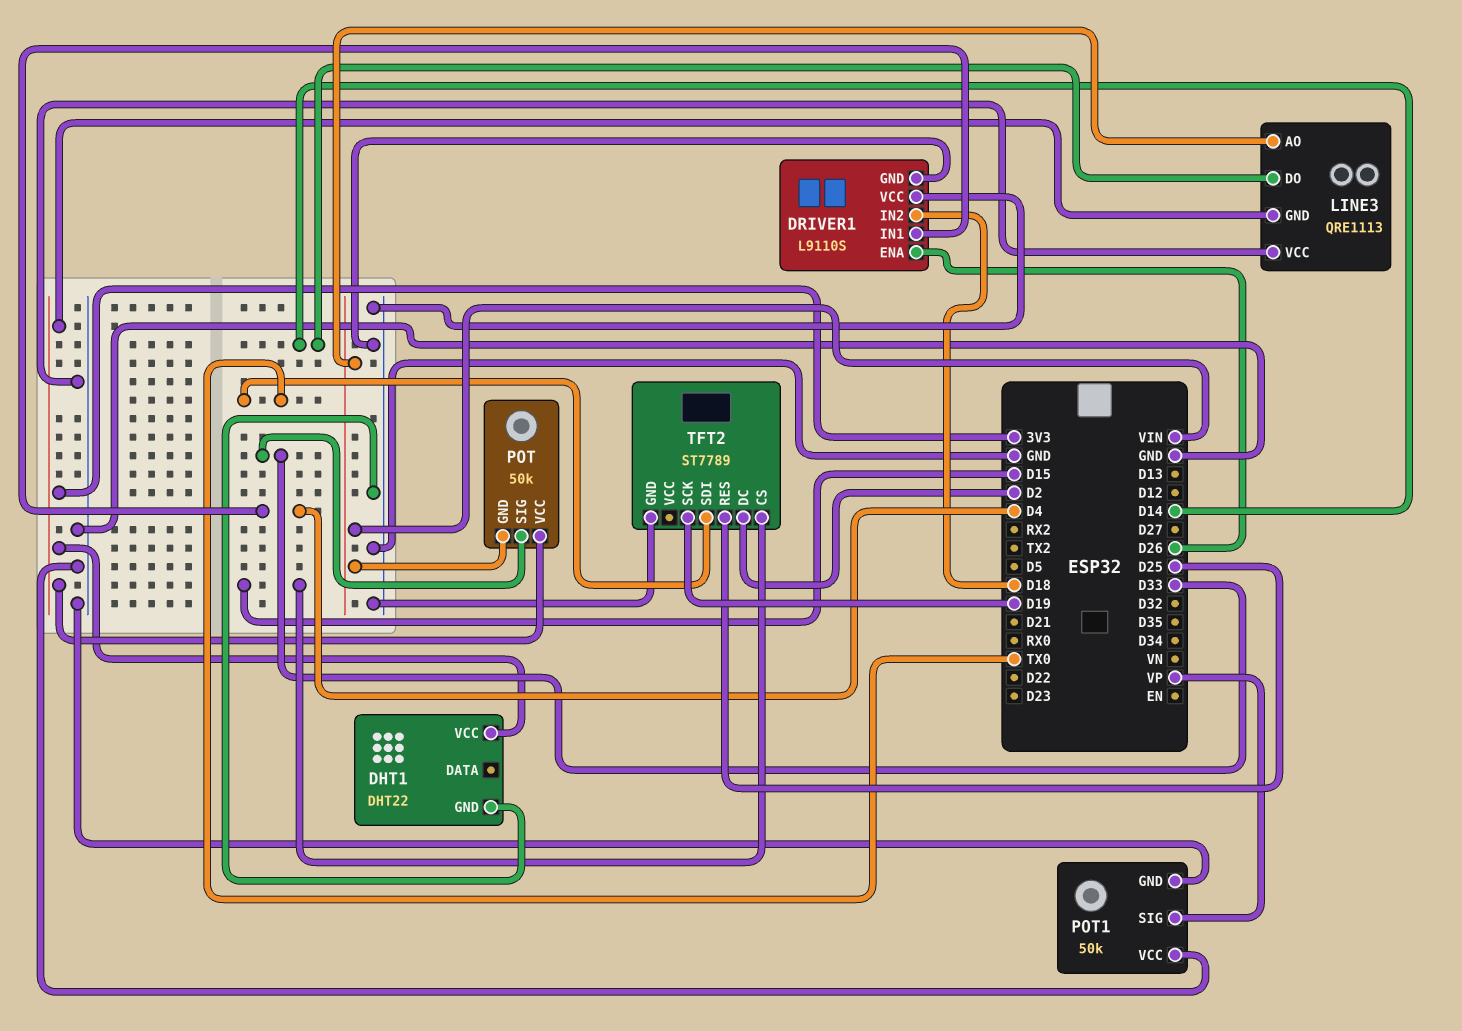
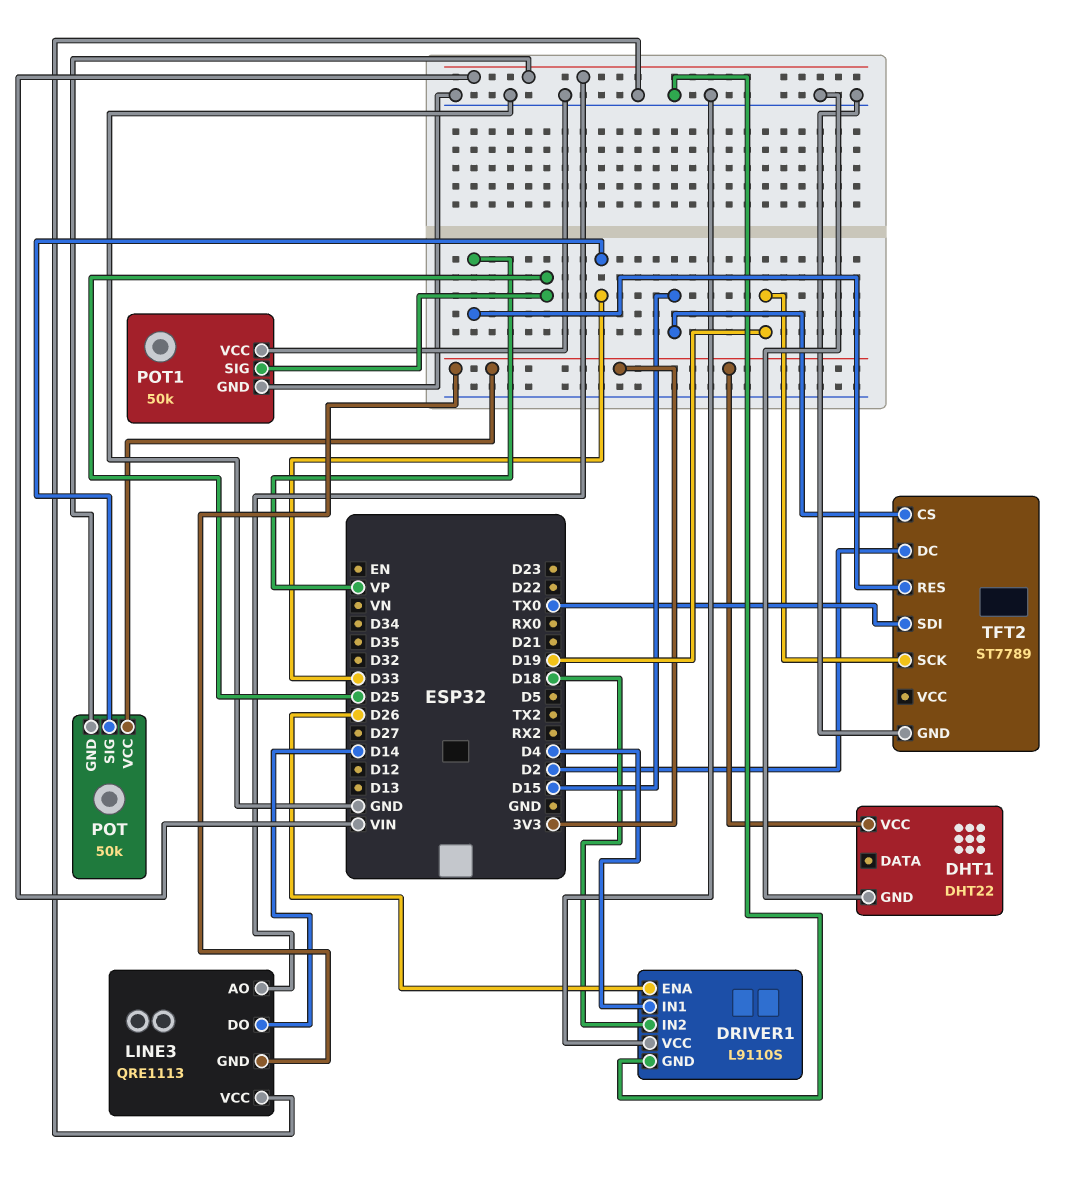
POT1 pin SIG: VP -> D25
TFT2 pin RES: D25 -> VP

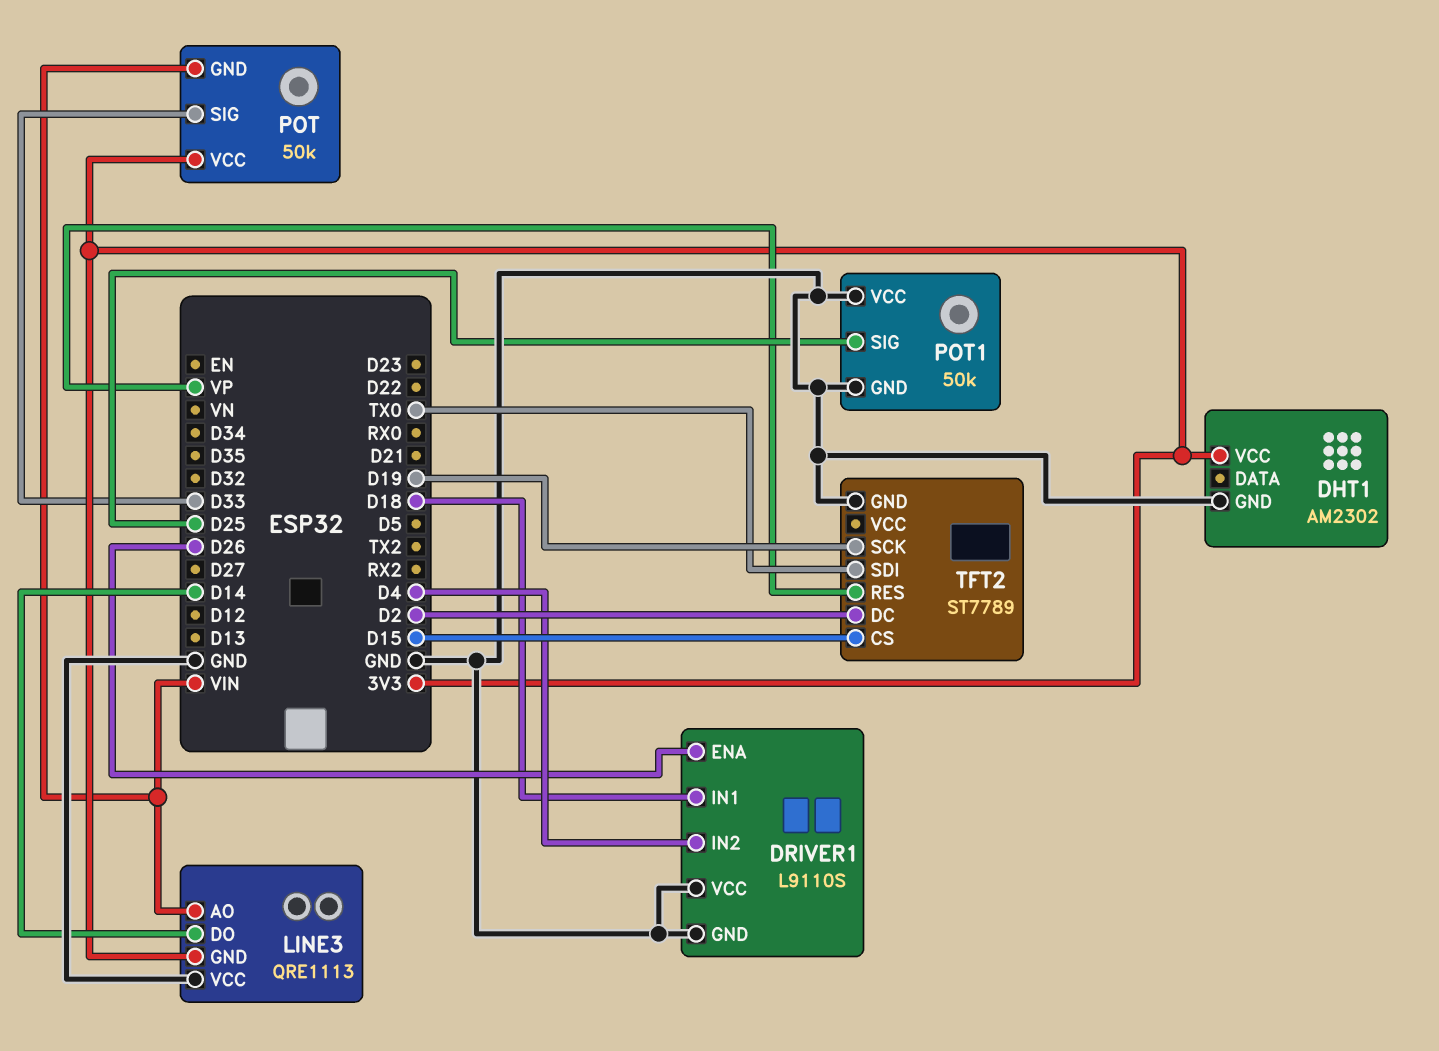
DHT1: DHT22 -> AM2302
DRIVER1 pin IN1: D4 -> D18
DRIVER1 pin IN2: D18 -> D4

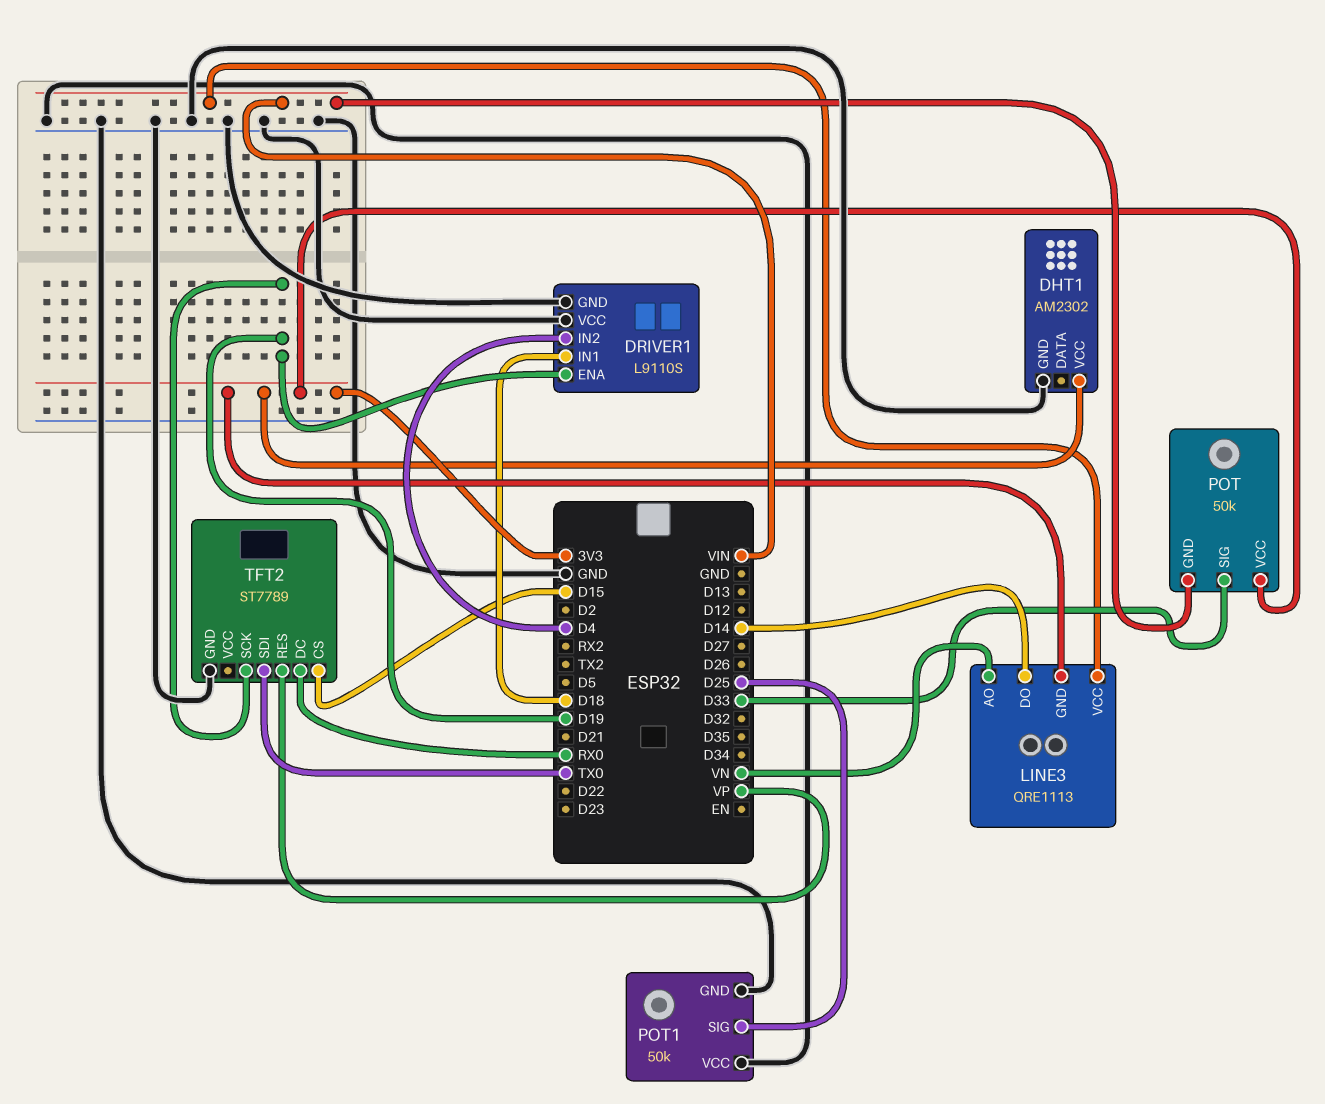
DRIVER1 pin ENA: D26 -> D19
LINE3 pin AO: VIN -> VN
LINE3 pin VCC: GND -> VIN
TFT2 pin DC: D2 -> RX0

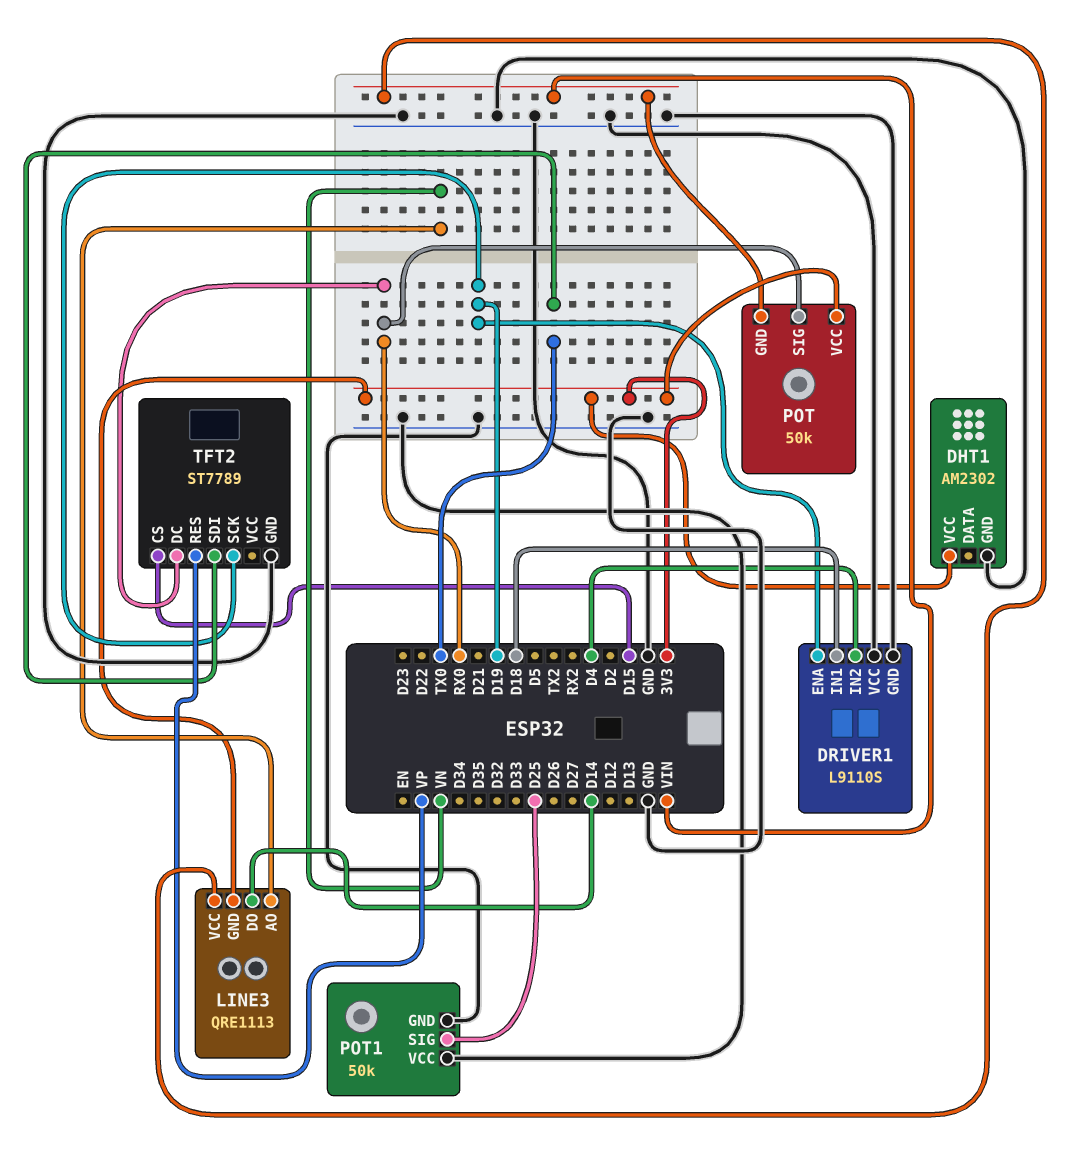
POT pin SIG: D33 -> RX0

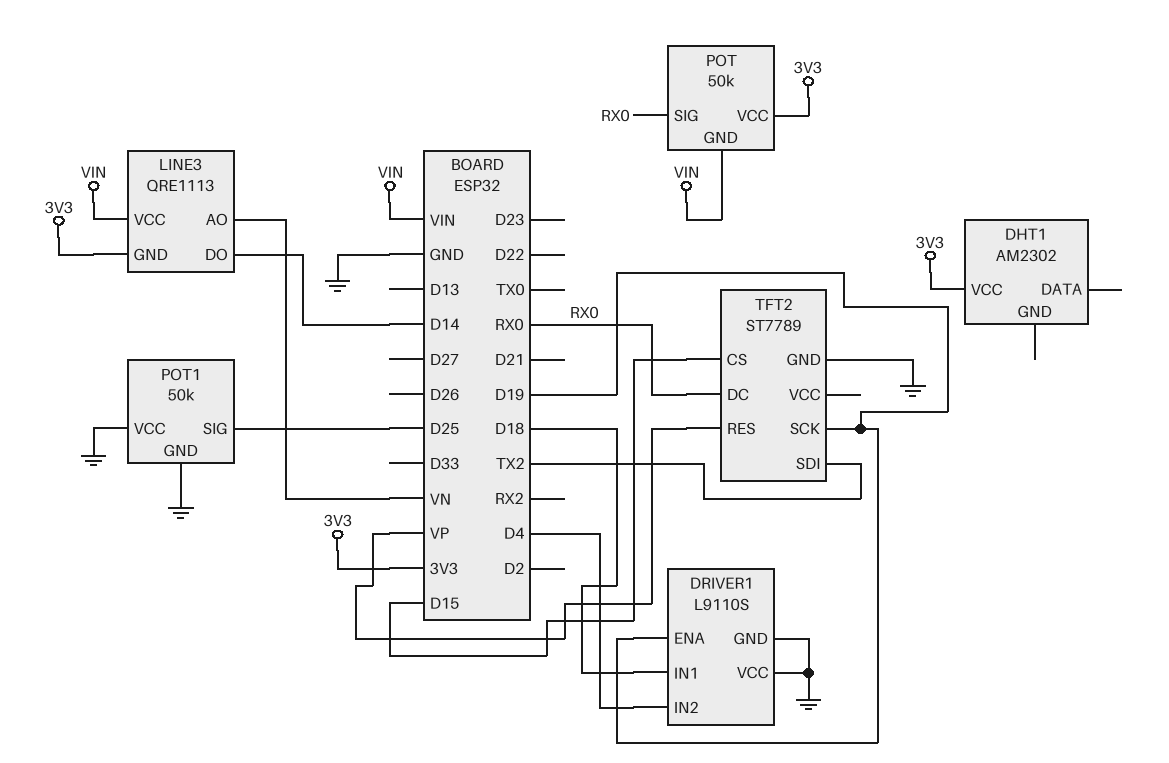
DHT1 pin GND: GND -> none
TFT2 pin SDI: TX0 -> TX2

